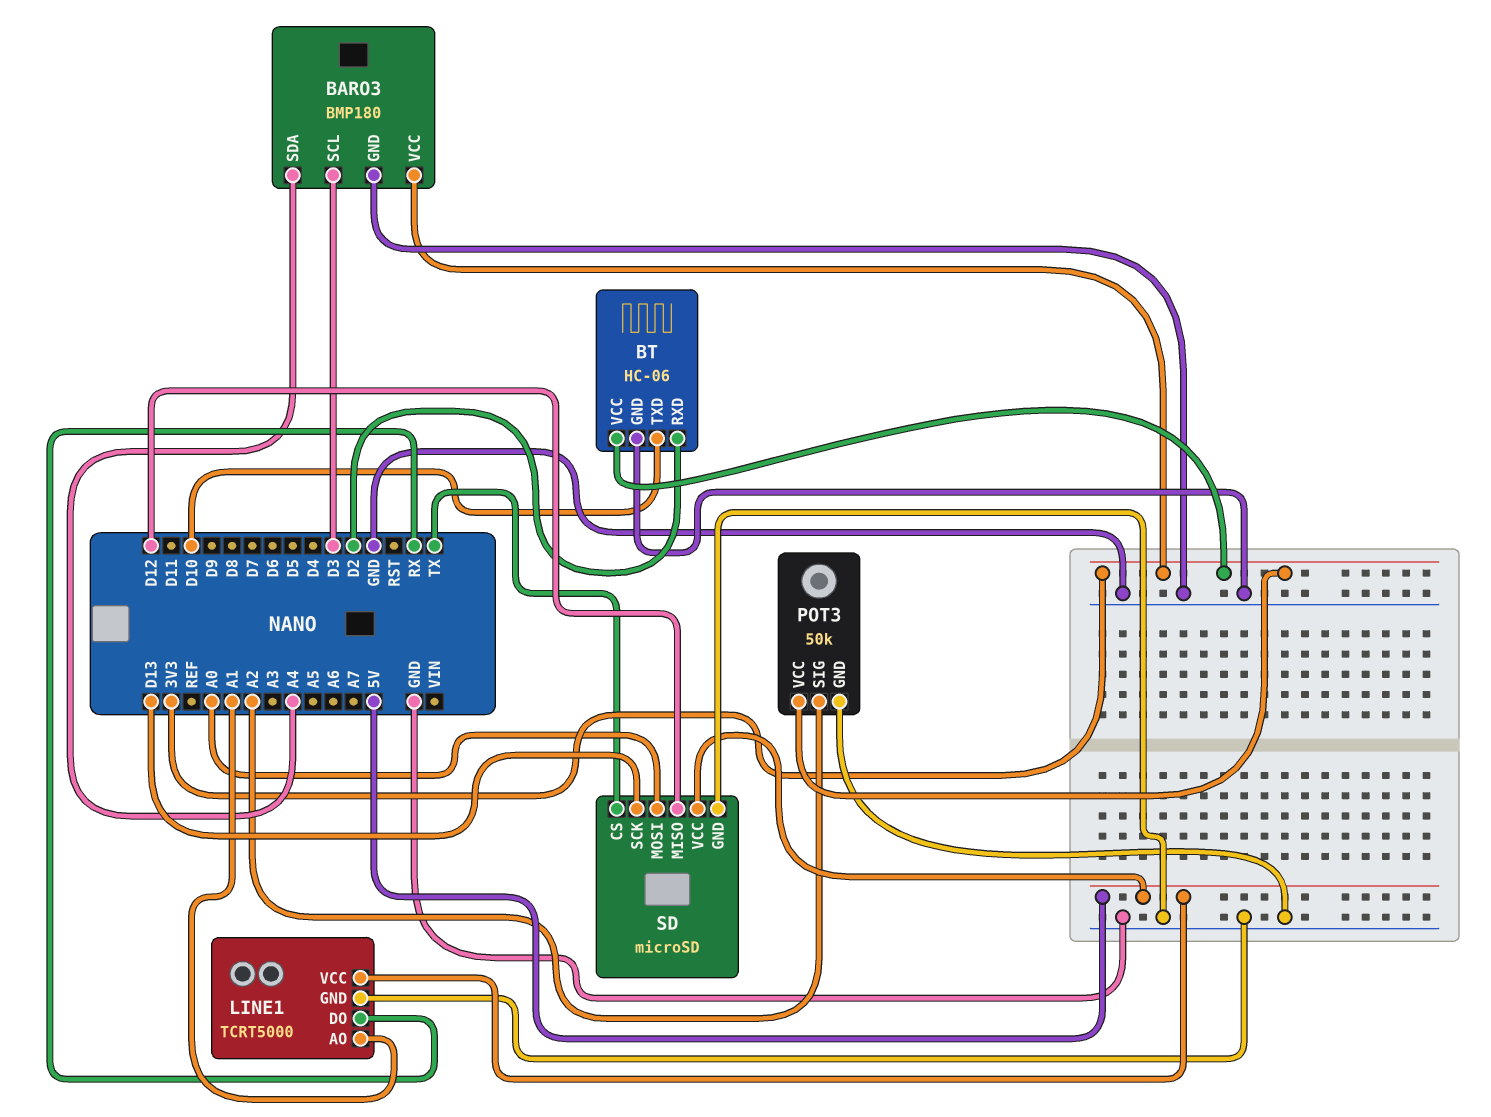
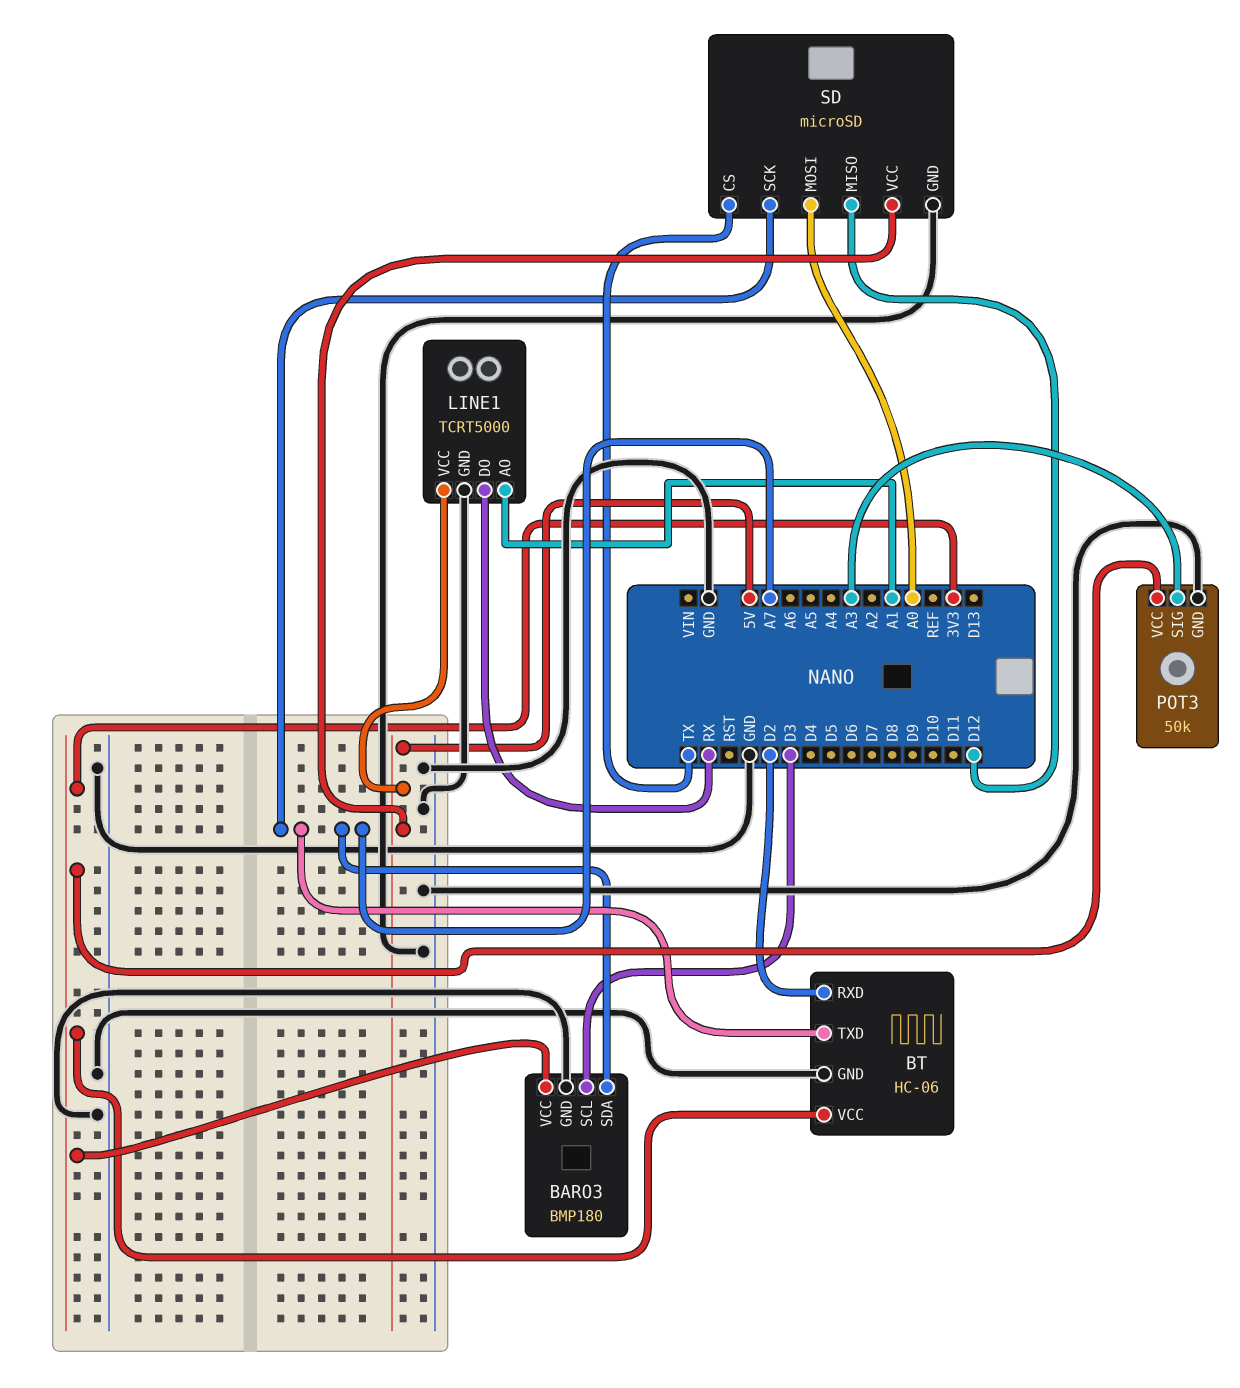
BARO3 pin SDA: A4 -> A7
BT pin TXD: D10 -> A7
POT3 pin SIG: A2 -> A3
SD pin SCK: D13 -> A7

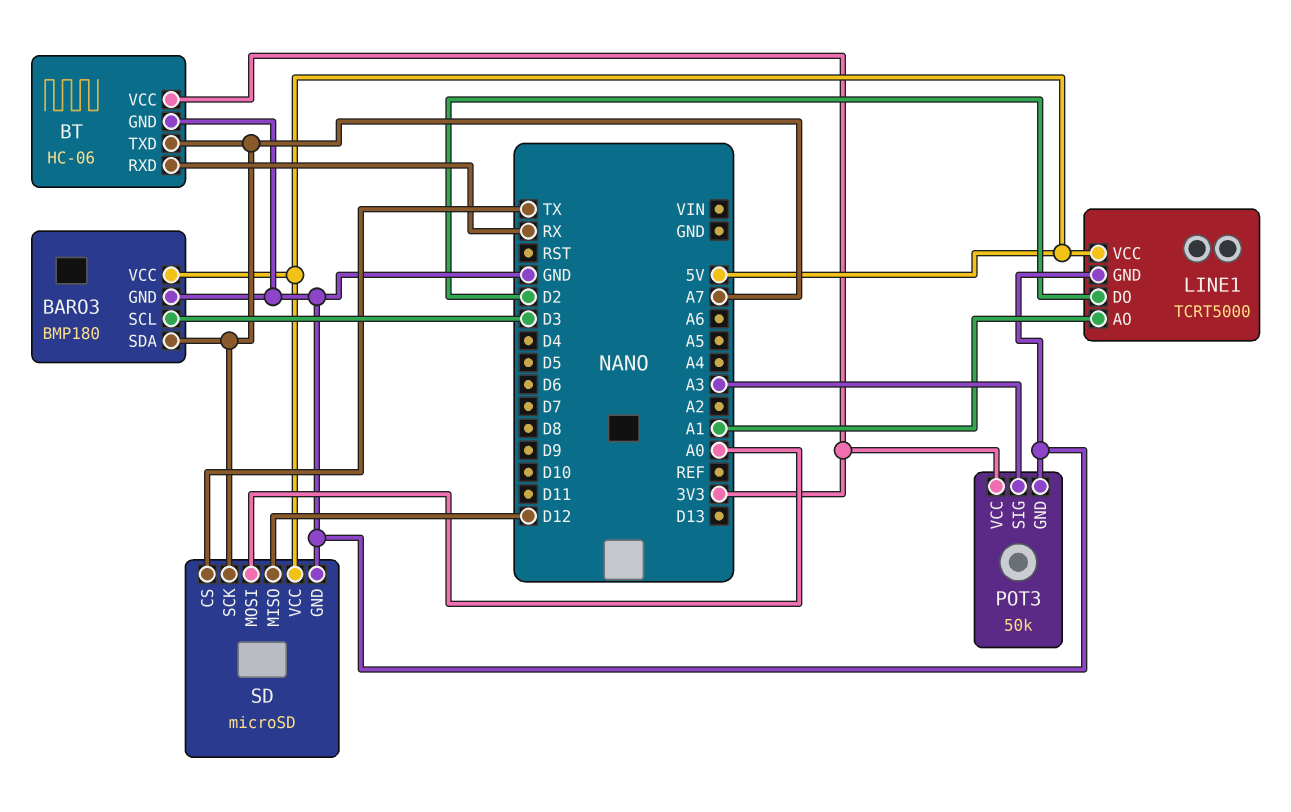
BARO3 pin VCC: 3V3 -> 5V
BT pin RXD: D2 -> RX
LINE1 pin DO: RX -> D2

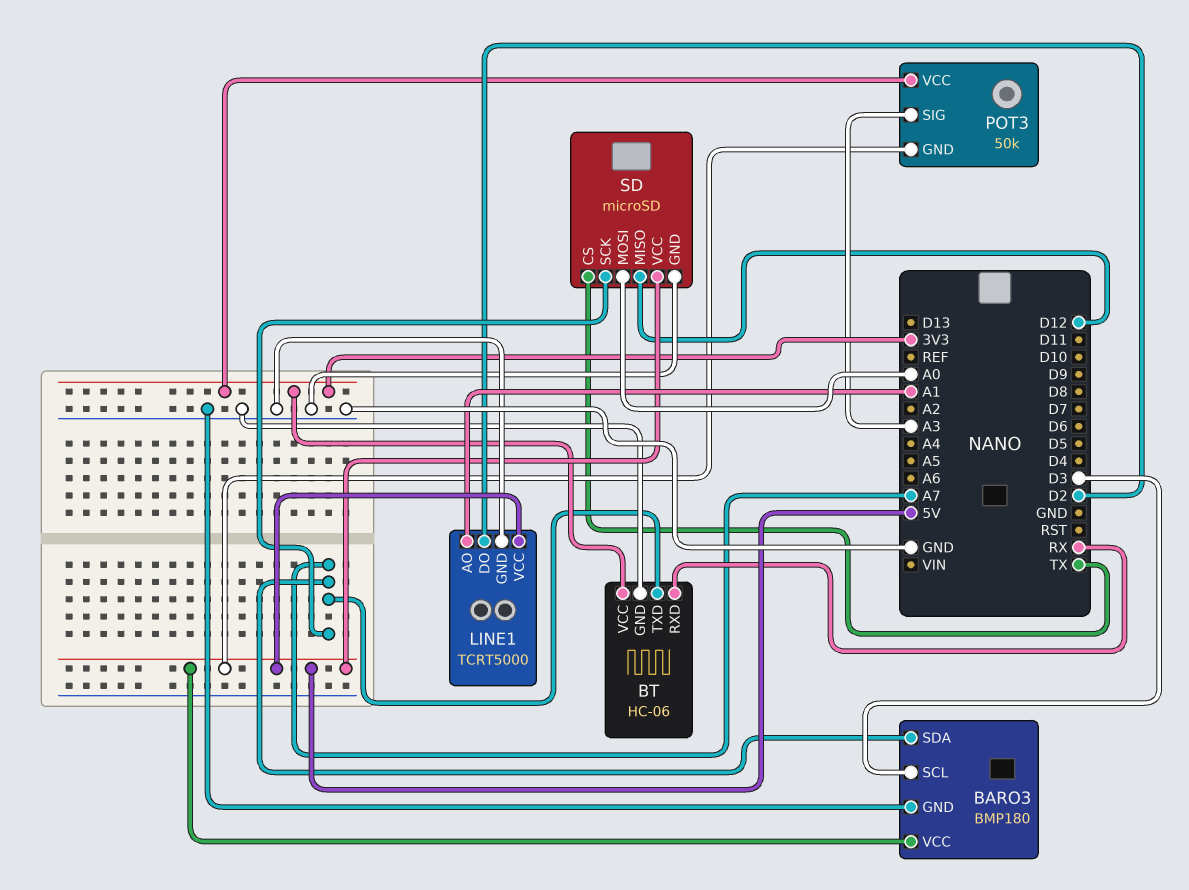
POT3 pin GND: GND -> 5V

